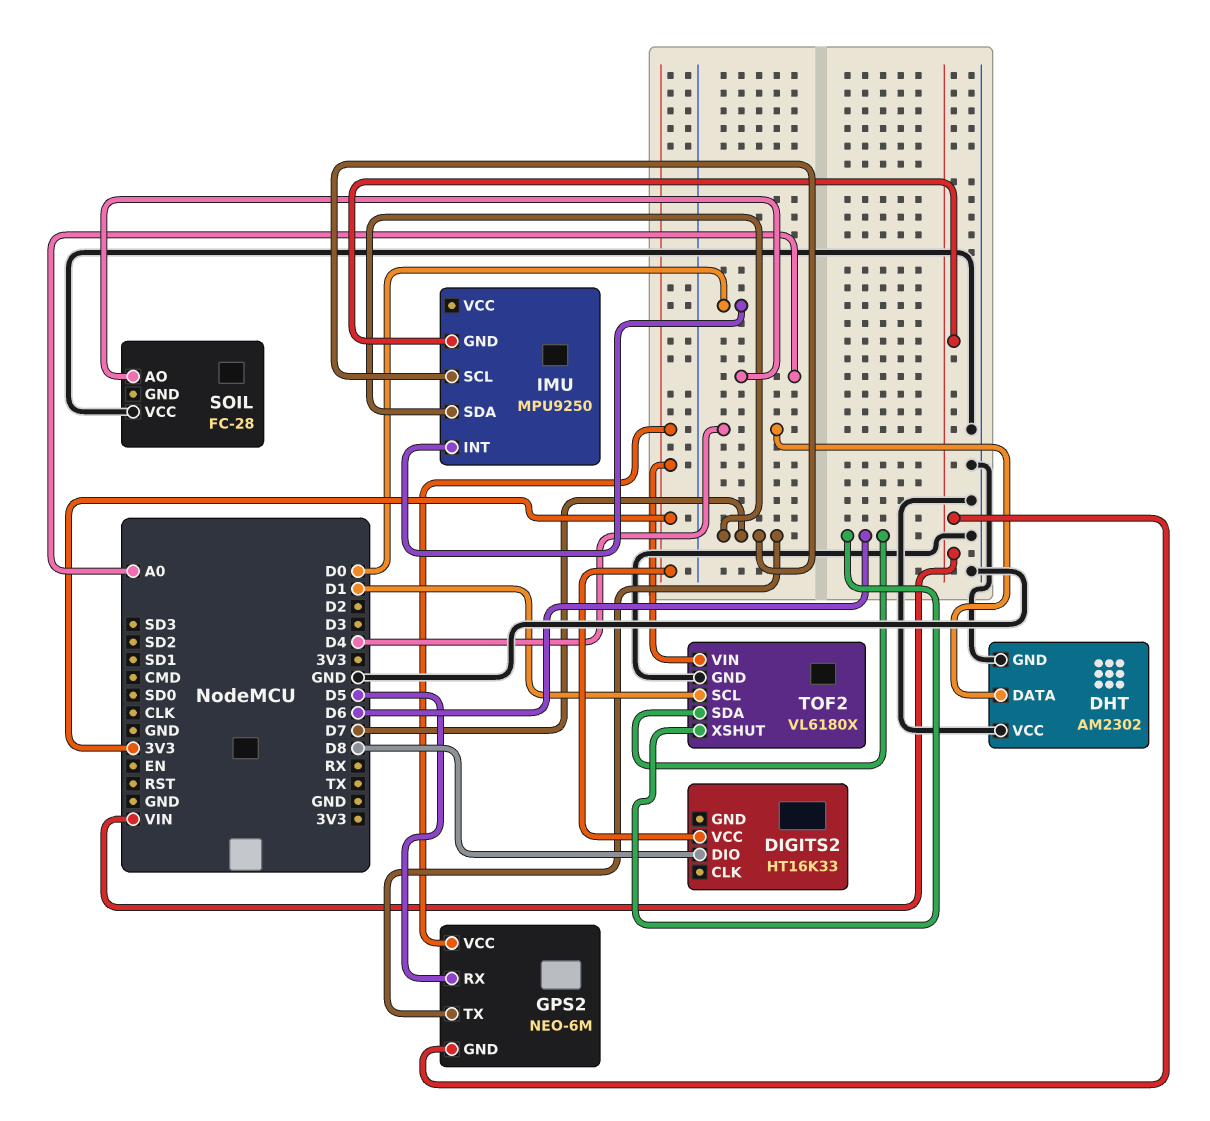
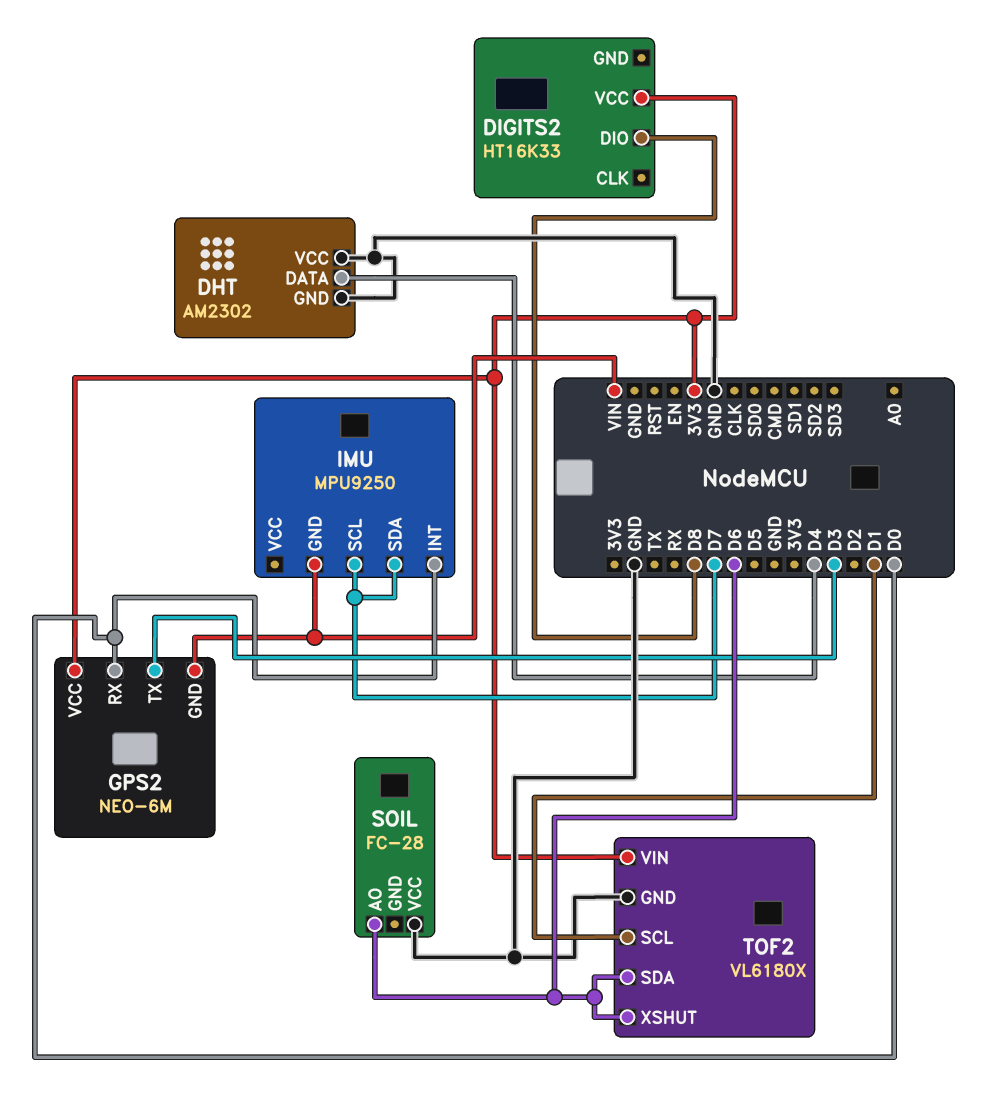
GPS2 pin RX: D5 -> D0
GPS2 pin TX: D7 -> D3
SOIL pin AO: A0 -> D6

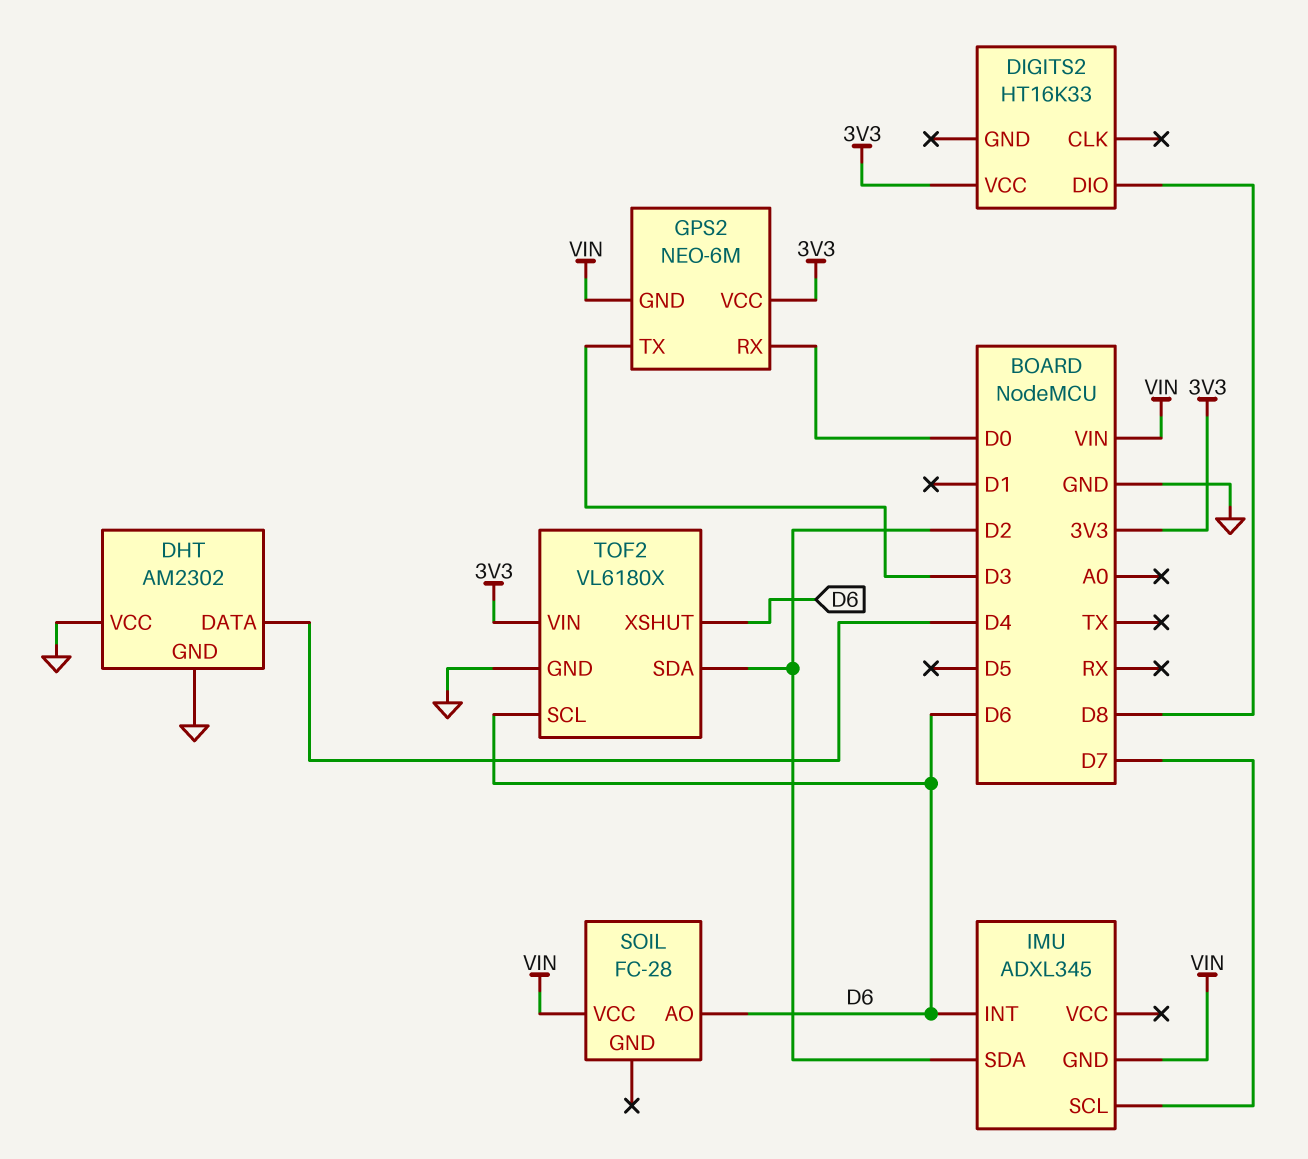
IMU: MPU9250 -> ADXL345
IMU pin INT: D0 -> D6
IMU pin SDA: D7 -> D2
SOIL pin VCC: GND -> VIN
TOF2 pin SCL: D1 -> D6
TOF2 pin SDA: D6 -> D2

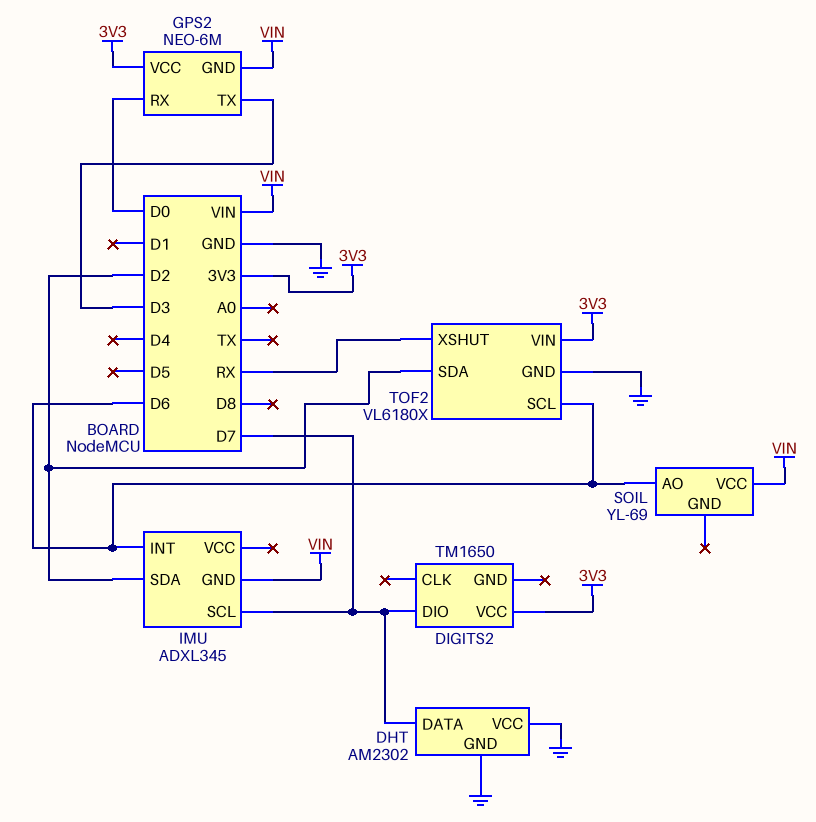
DHT pin DATA: D4 -> D7
DIGITS2: HT16K33 -> TM1650
DIGITS2 pin DIO: D8 -> D7
SOIL: FC-28 -> YL-69
TOF2 pin XSHUT: D6 -> RX

